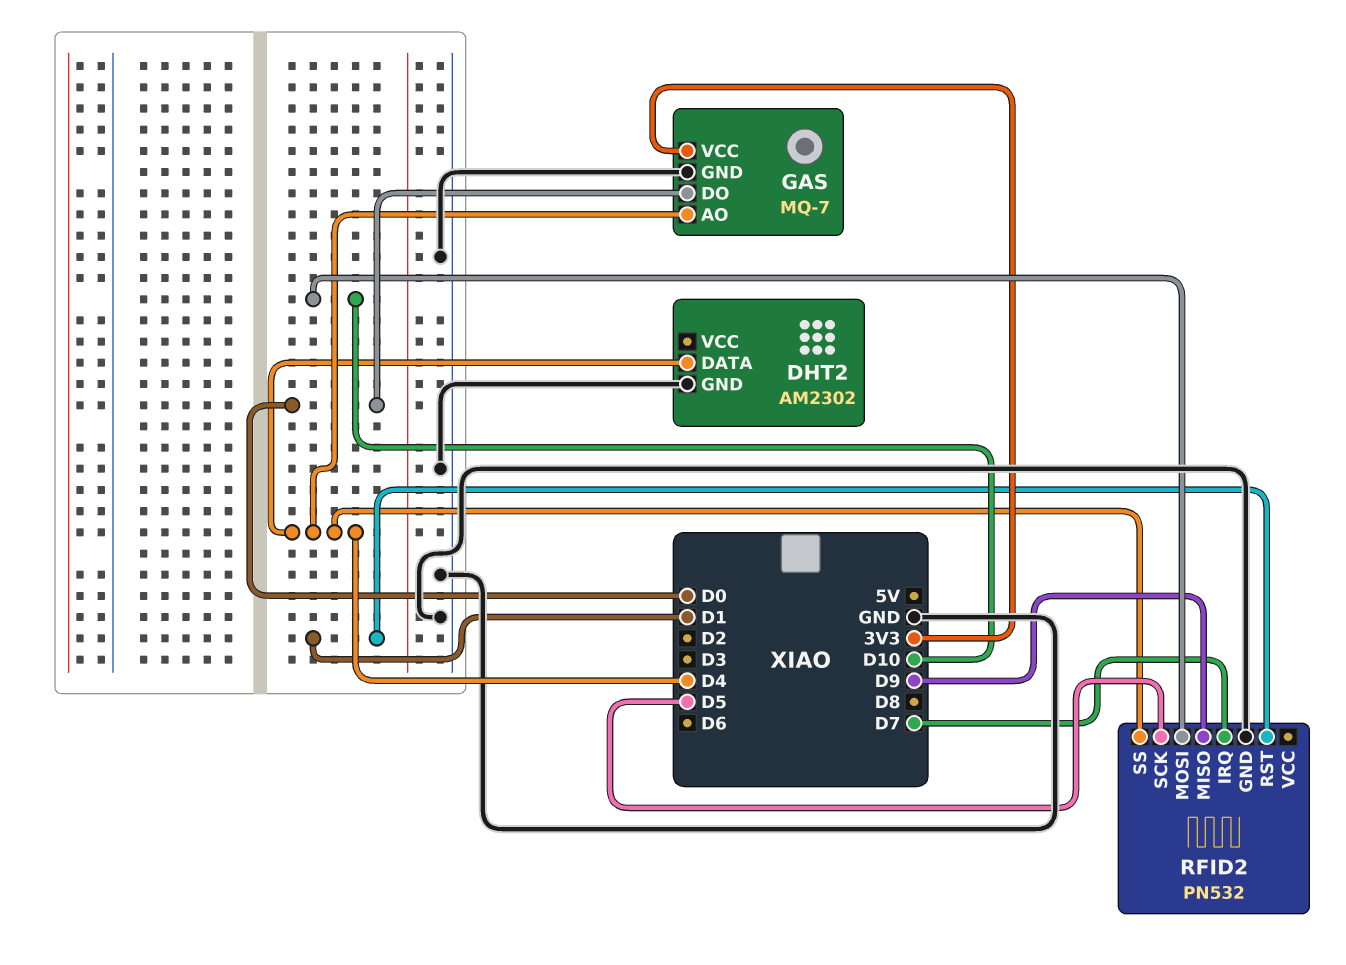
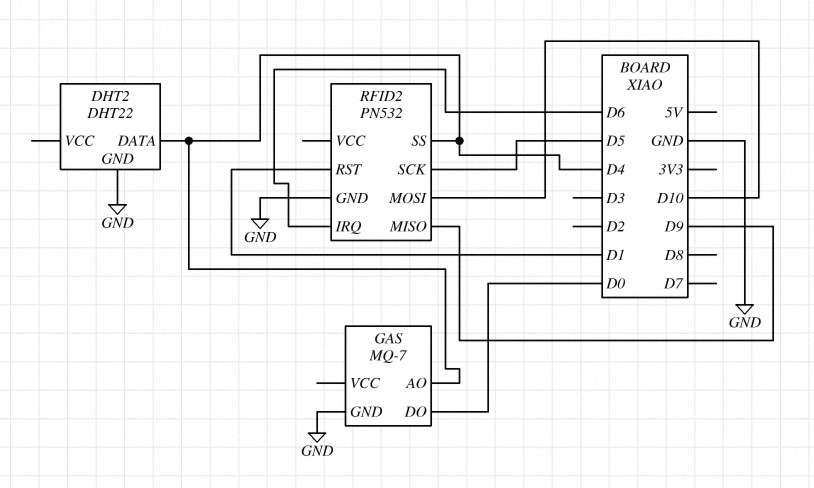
DHT2: AM2302 -> DHT22
GAS pin VCC: 3V3 -> none
RFID2 pin IRQ: D7 -> D6

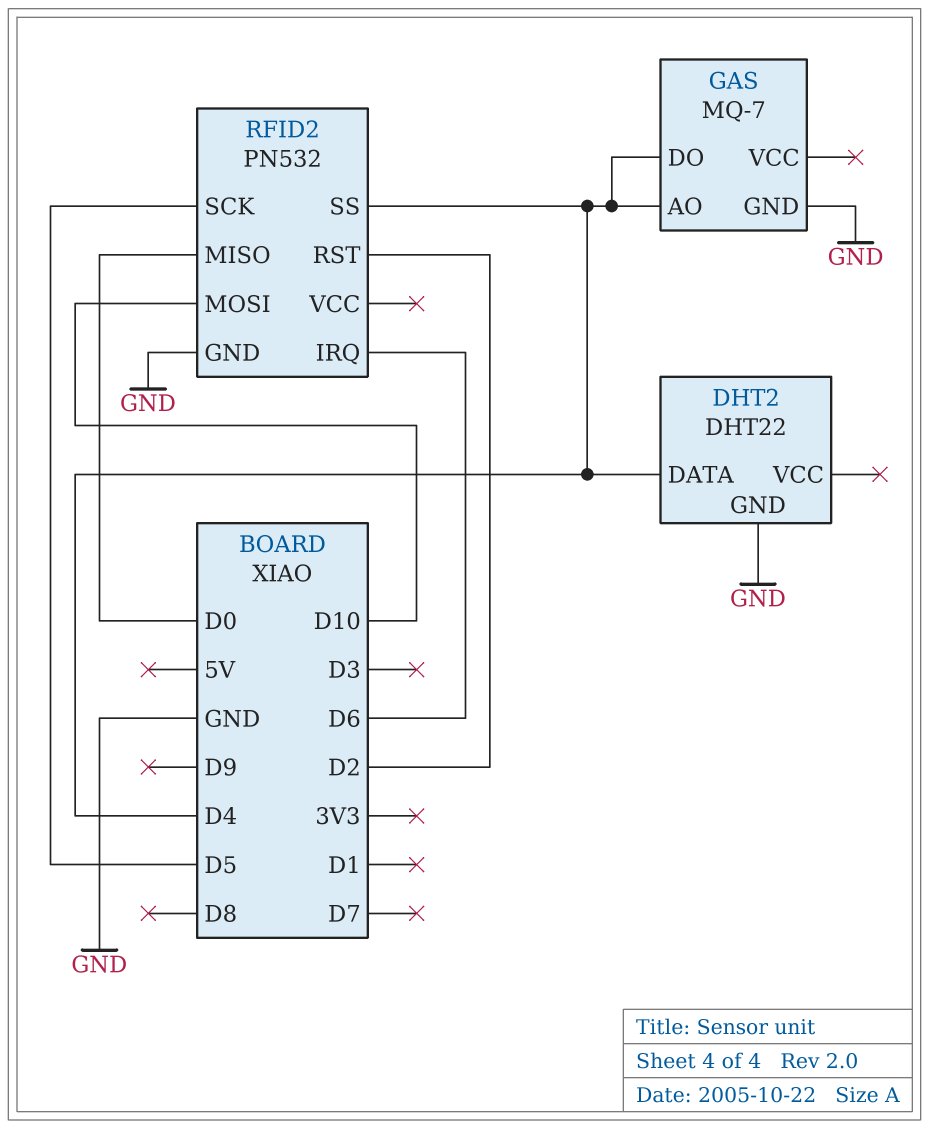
GAS pin DO: D0 -> D4
RFID2 pin MISO: D9 -> D0
RFID2 pin RST: D1 -> D2

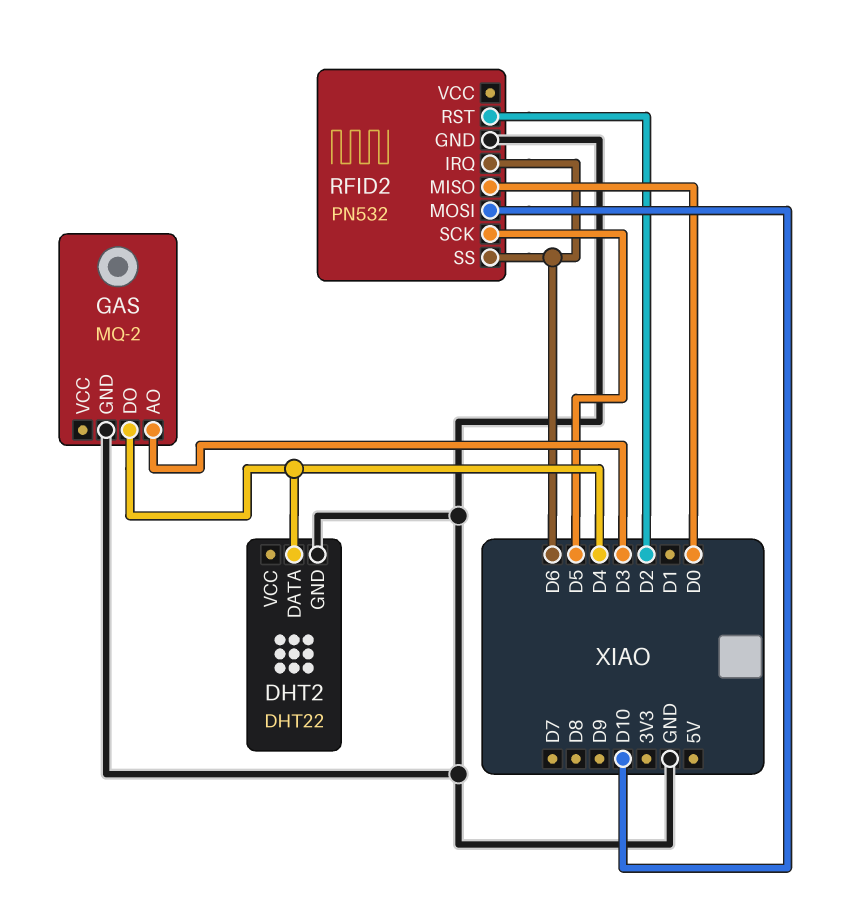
GAS: MQ-7 -> MQ-2
GAS pin AO: D4 -> D3
RFID2 pin SS: D4 -> D6

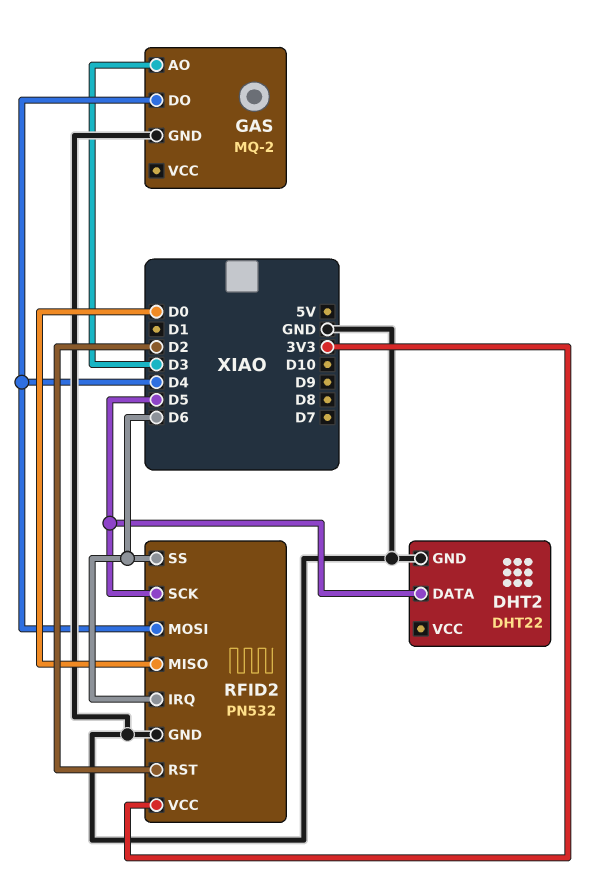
DHT2 pin DATA: D4 -> D5
RFID2 pin MOSI: D10 -> D4
RFID2 pin VCC: none -> 3V3

